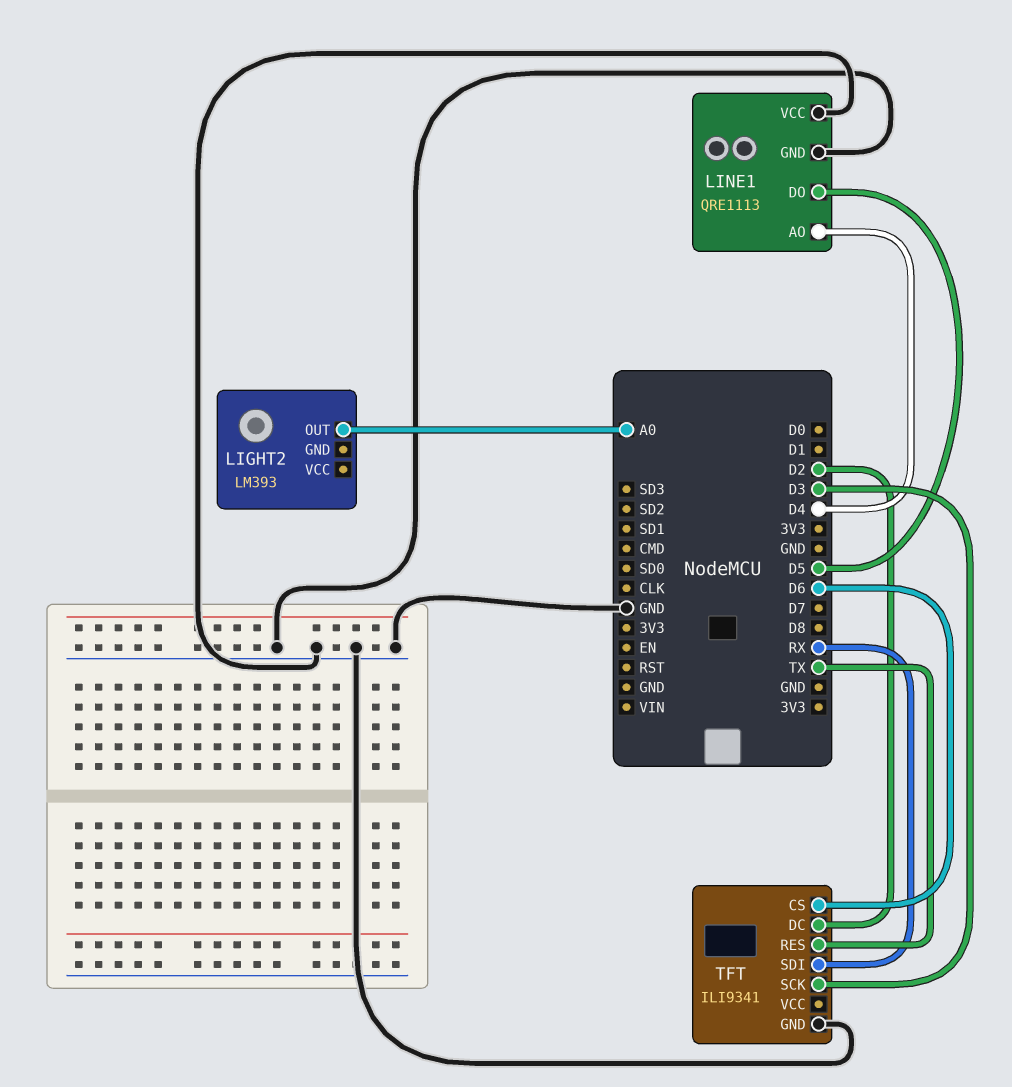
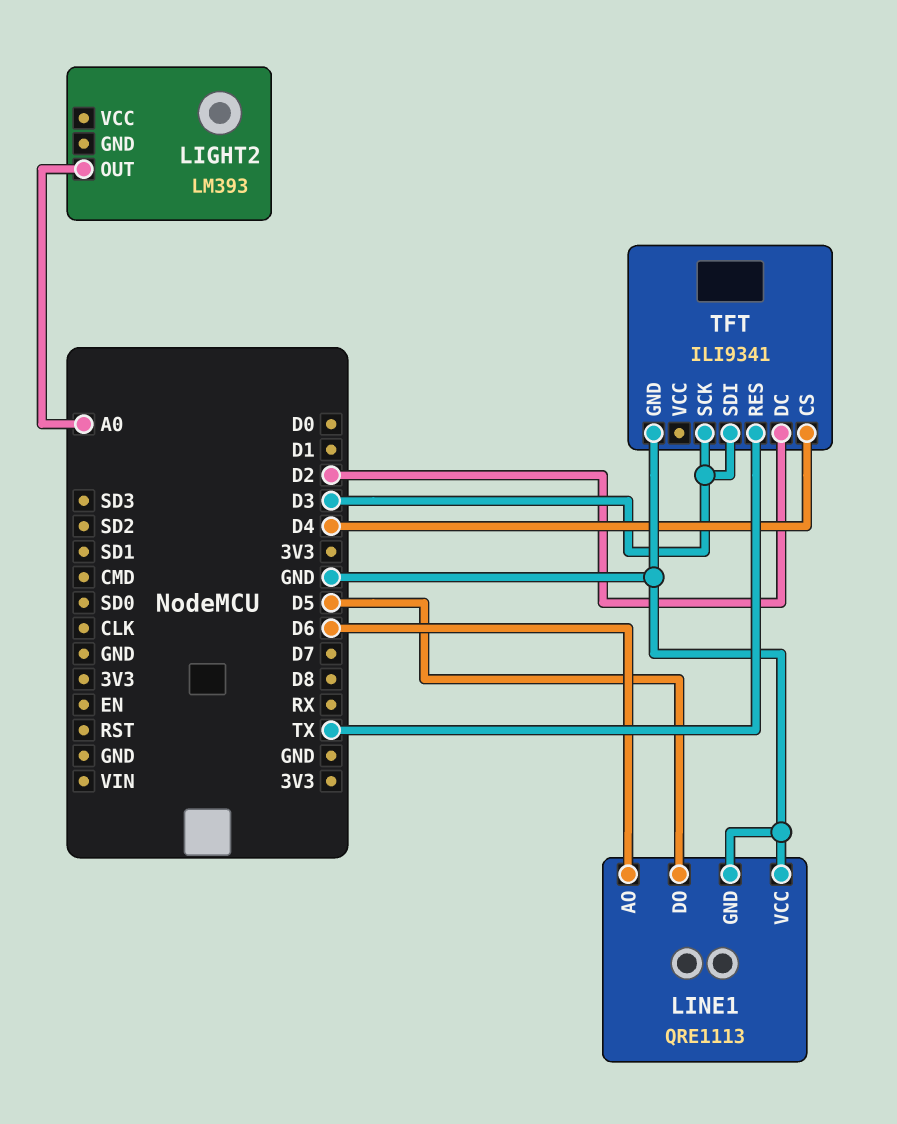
LINE1 pin AO: D4 -> D6
TFT pin CS: D6 -> D4
TFT pin SDI: RX -> D3

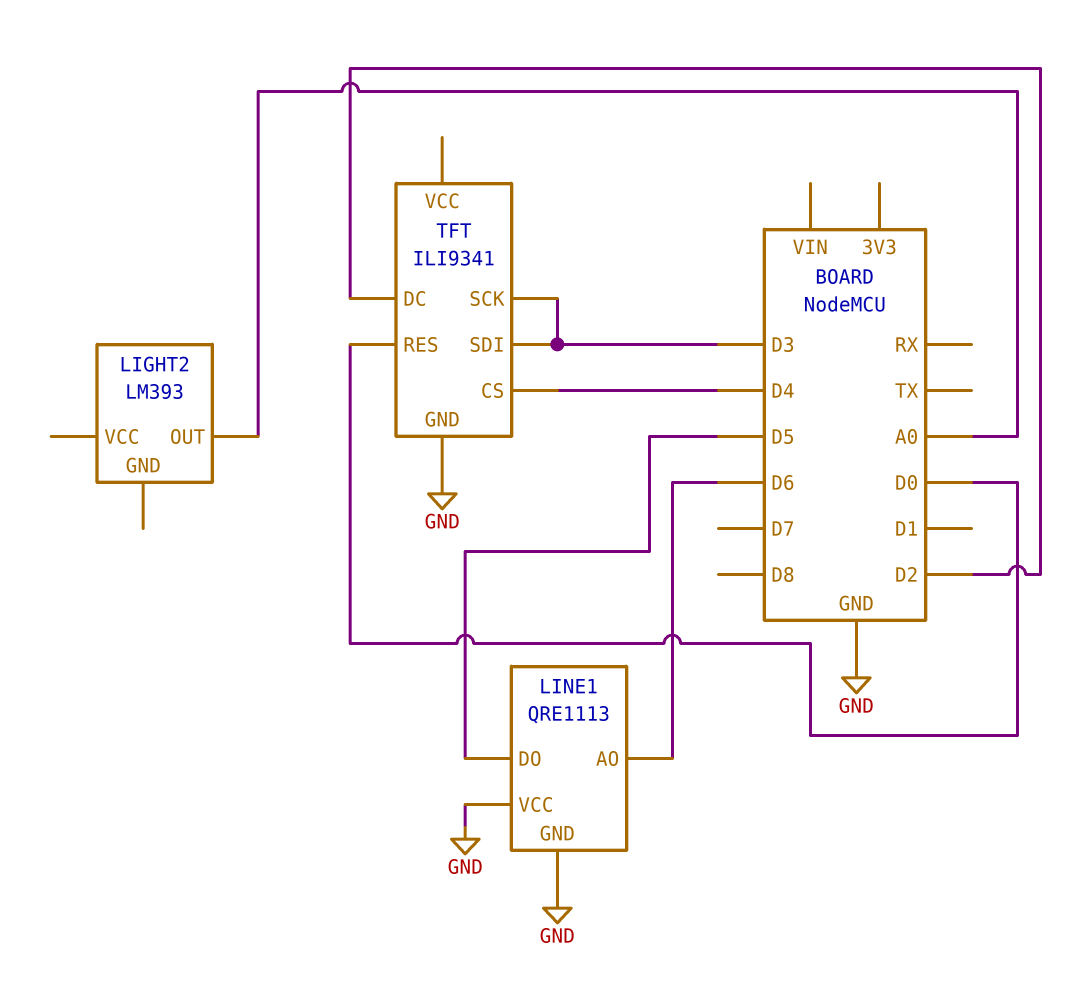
TFT pin RES: TX -> D0

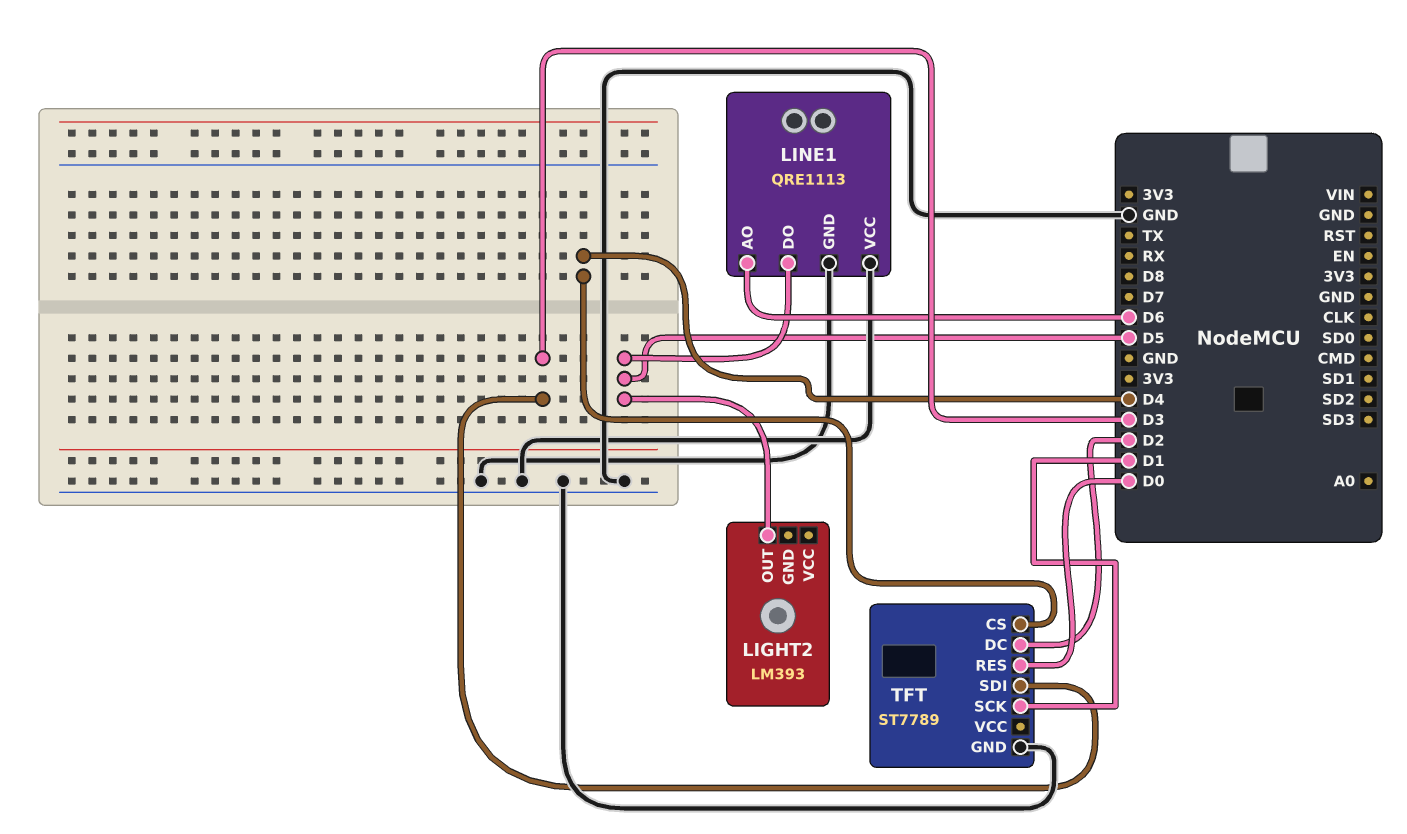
LIGHT2 pin OUT: A0 -> D5
TFT: ILI9341 -> ST7789
TFT pin SCK: D3 -> D1

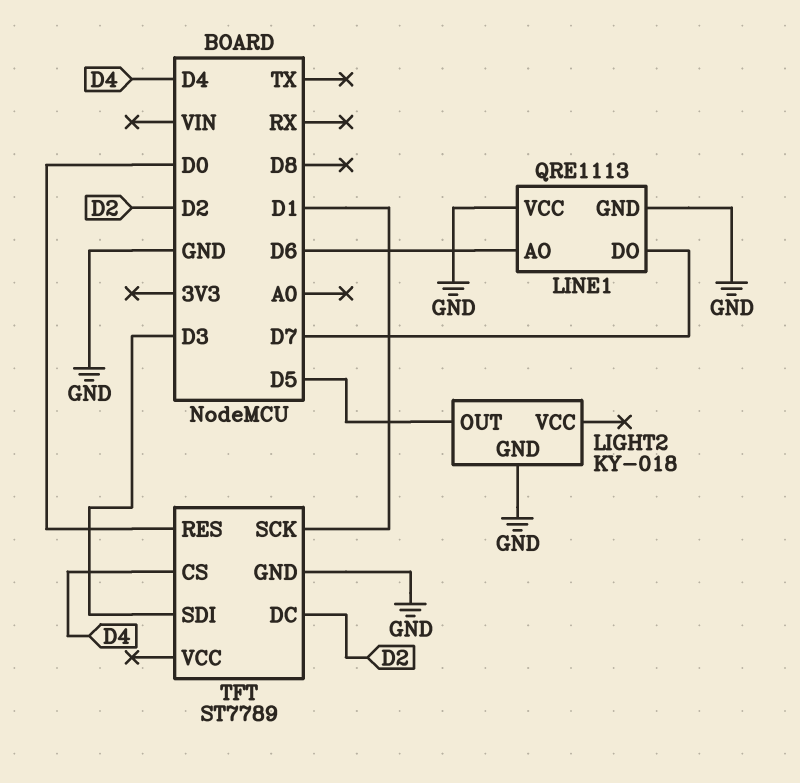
LIGHT2: LM393 -> KY-018
LIGHT2 pin GND: none -> GND
LINE1 pin DO: D5 -> D7

